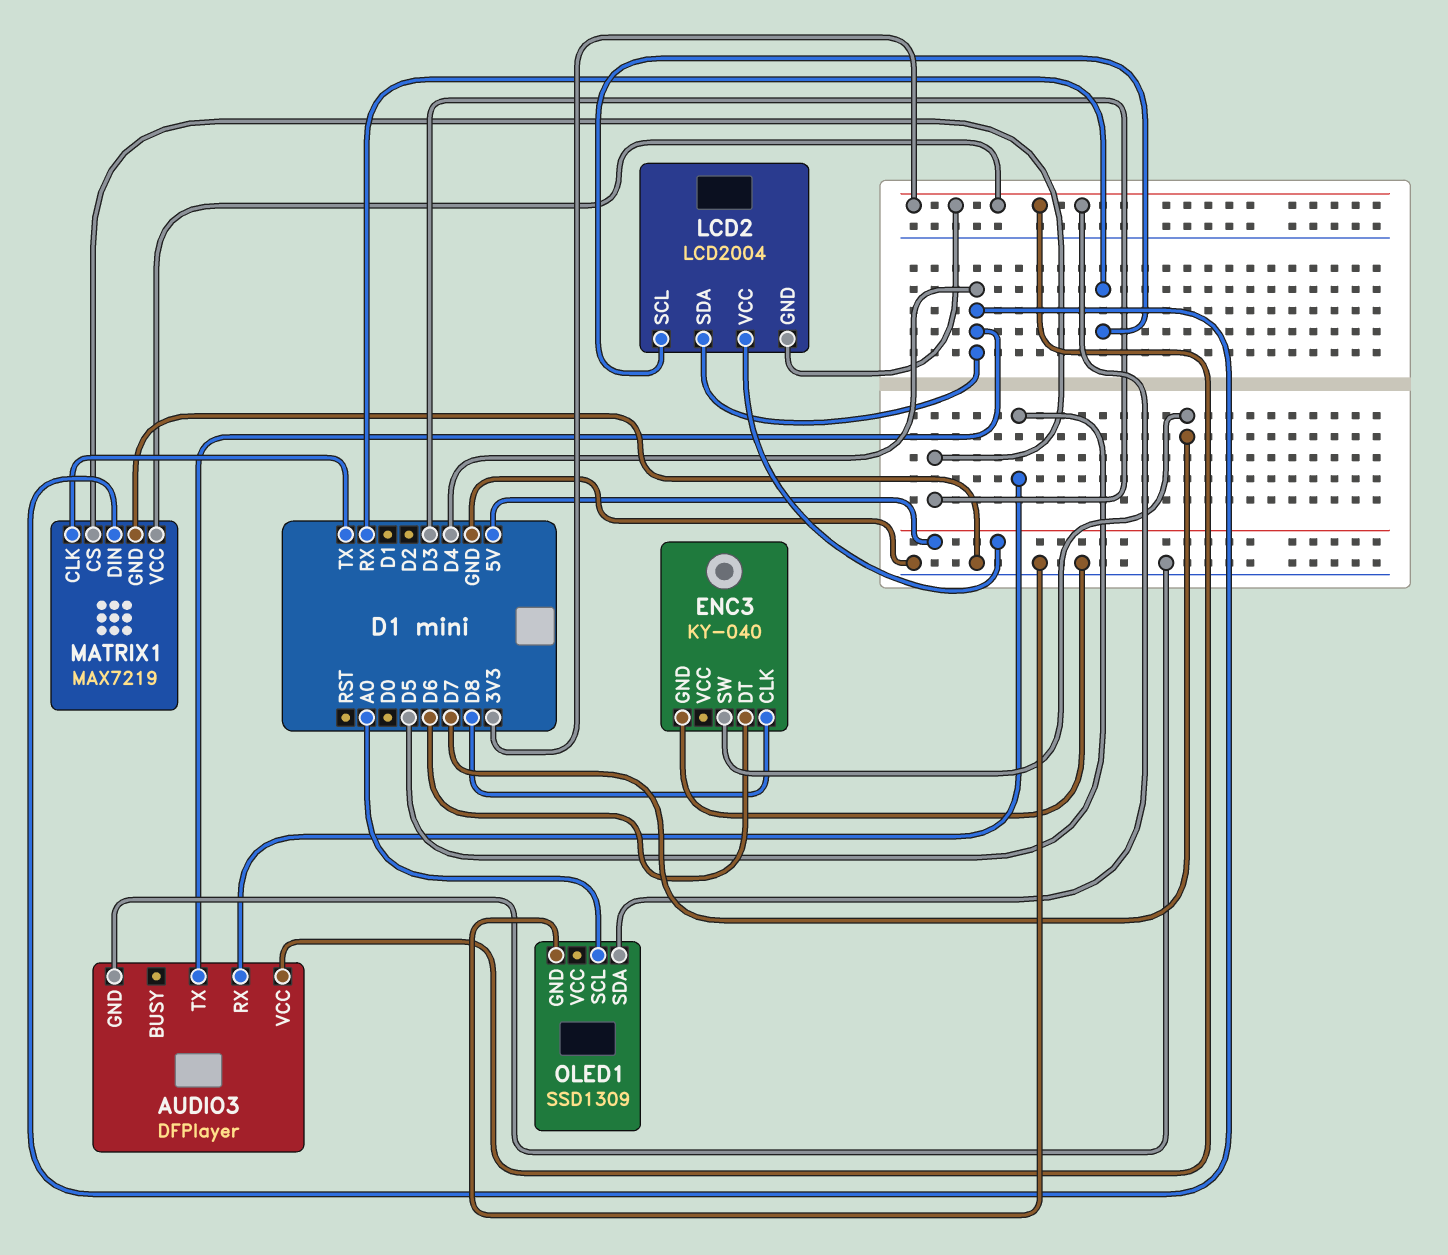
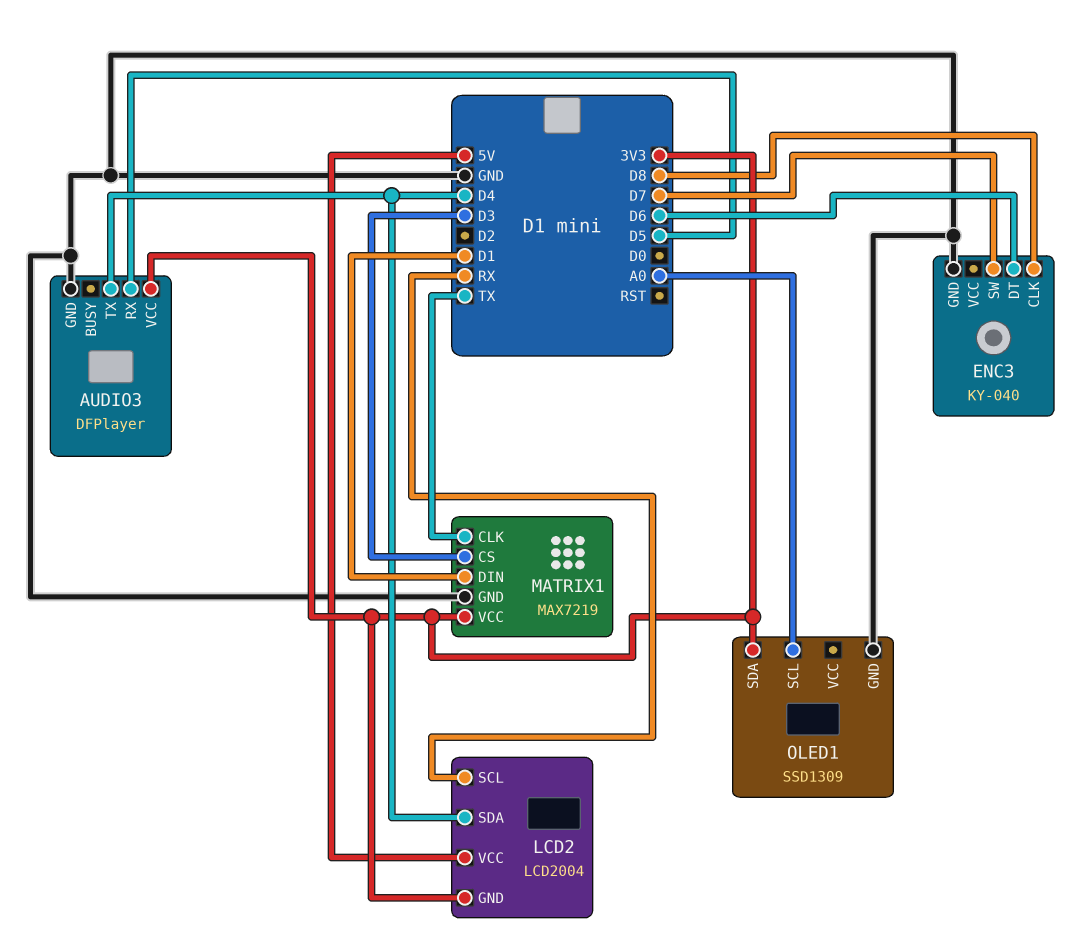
MATRIX1 pin DIN: D4 -> D1

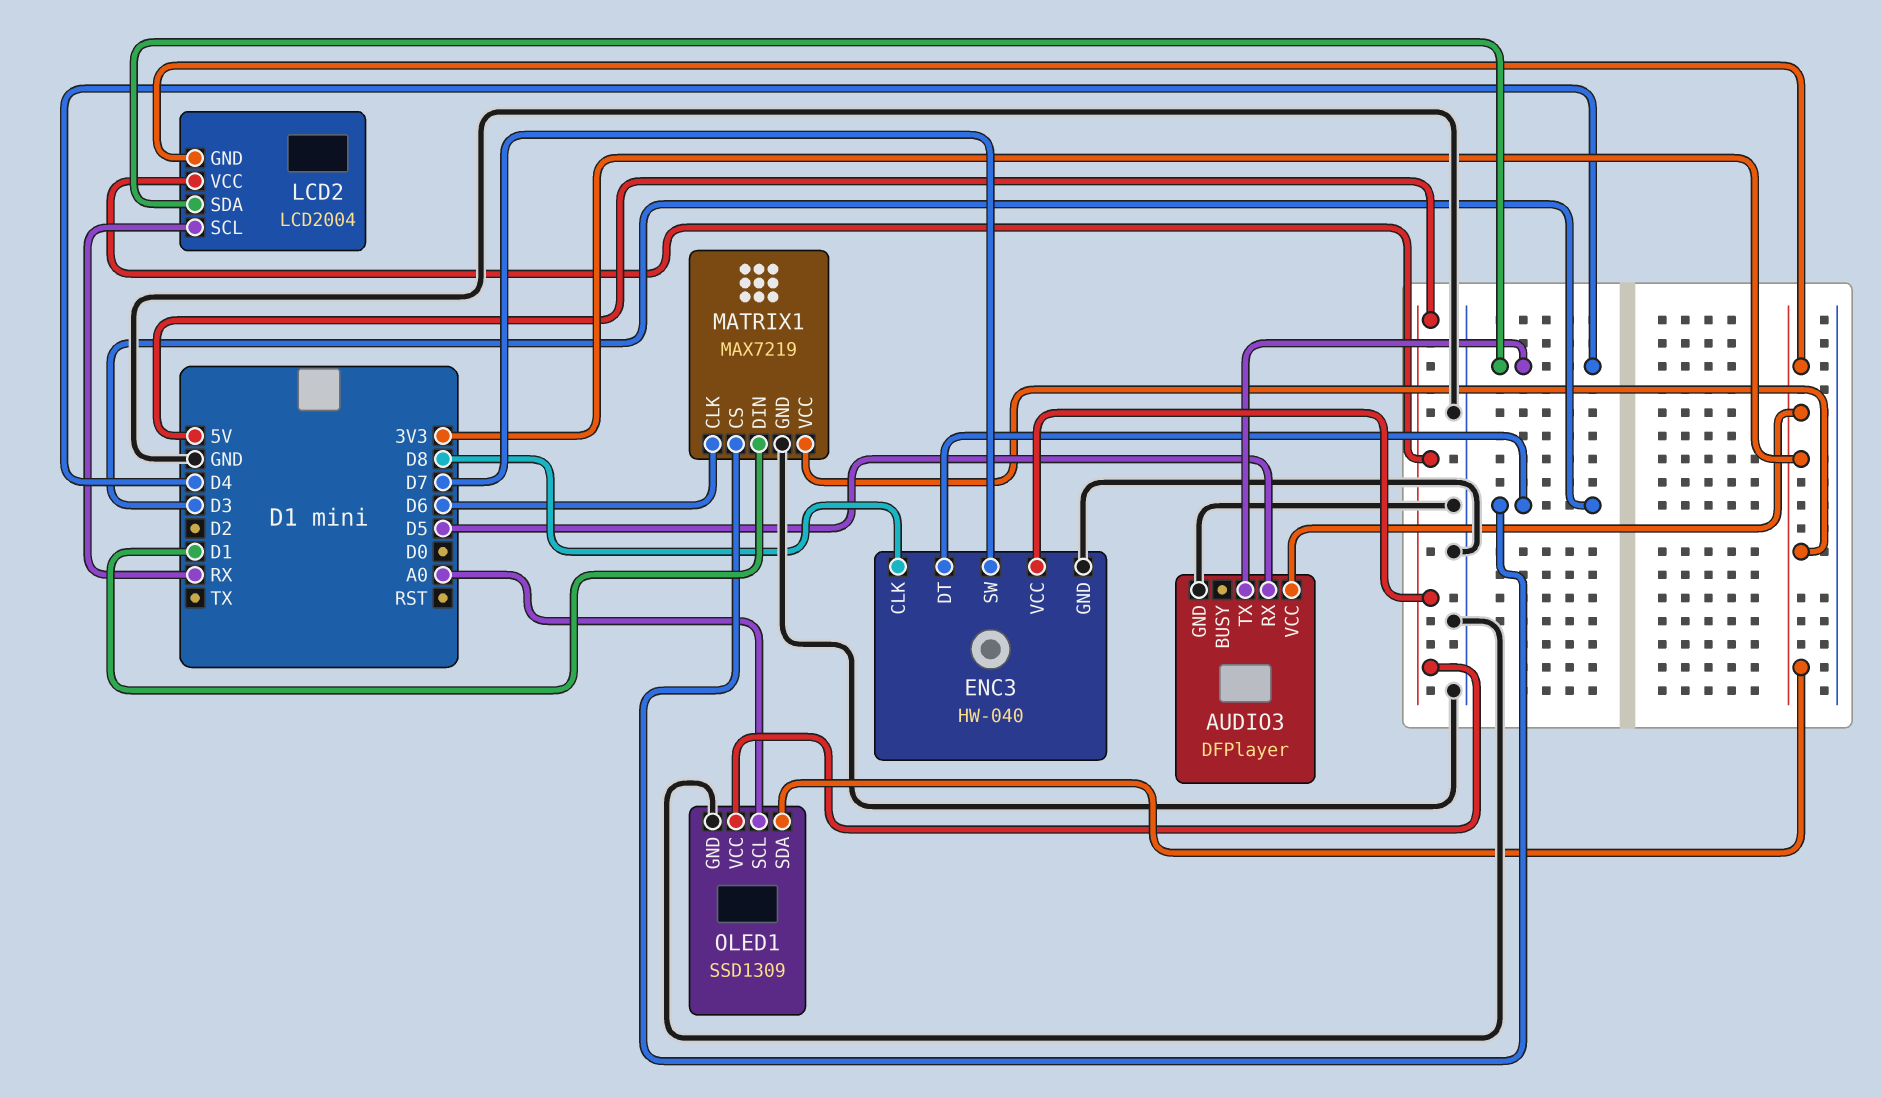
ENC3: KY-040 -> HW-040
ENC3 pin DT: D6 -> D3
ENC3 pin VCC: none -> 5V
MATRIX1 pin CLK: TX -> D6
OLED1 pin VCC: none -> 5V

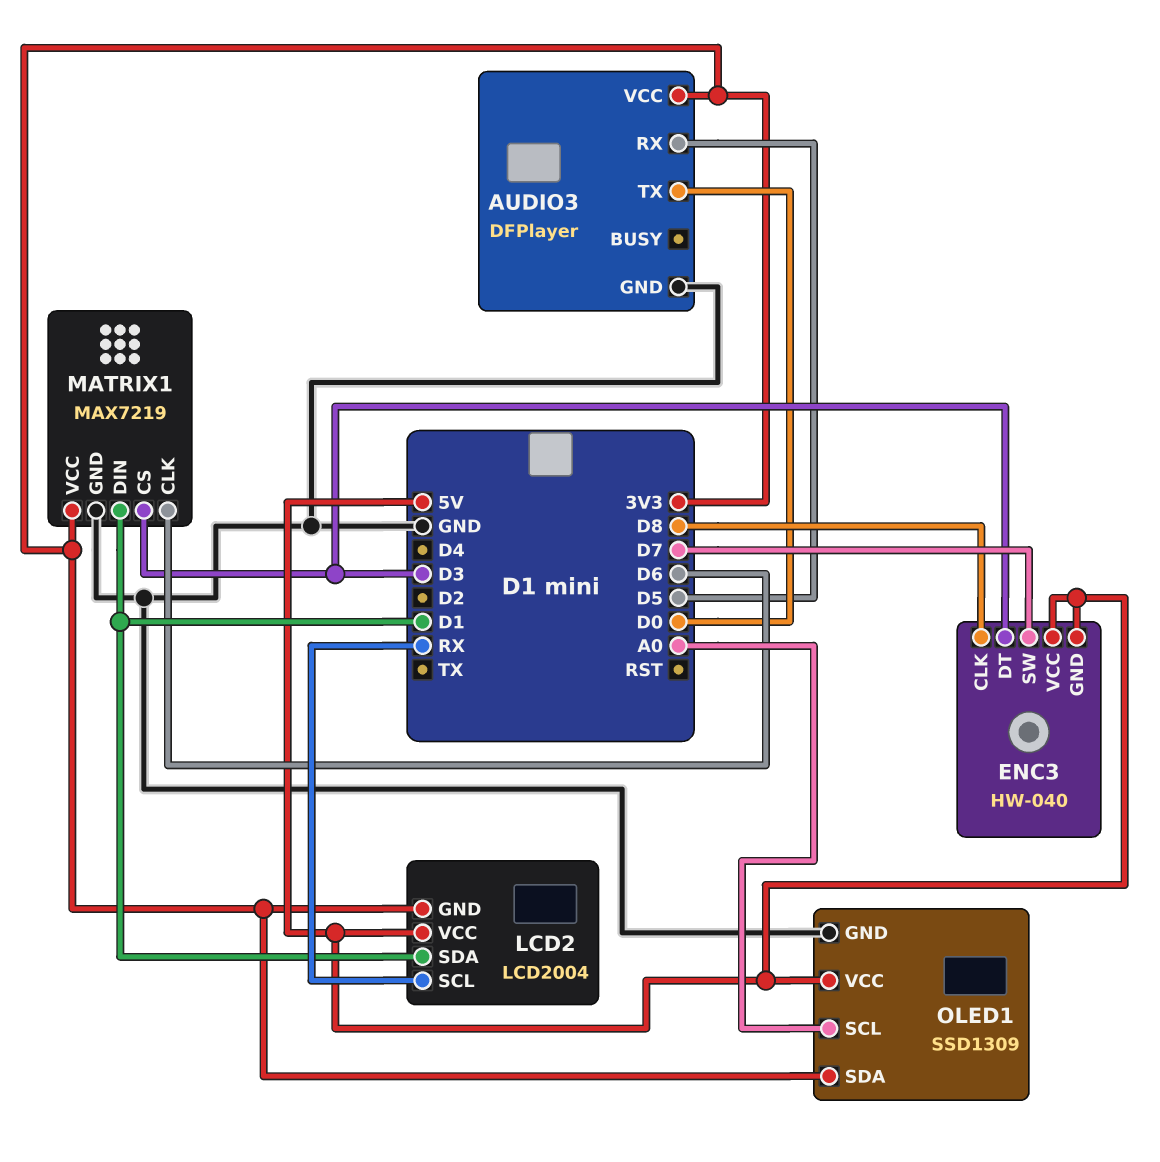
AUDIO3 pin TX: D4 -> D0
ENC3 pin GND: GND -> 5V
LCD2 pin SDA: D4 -> D1

